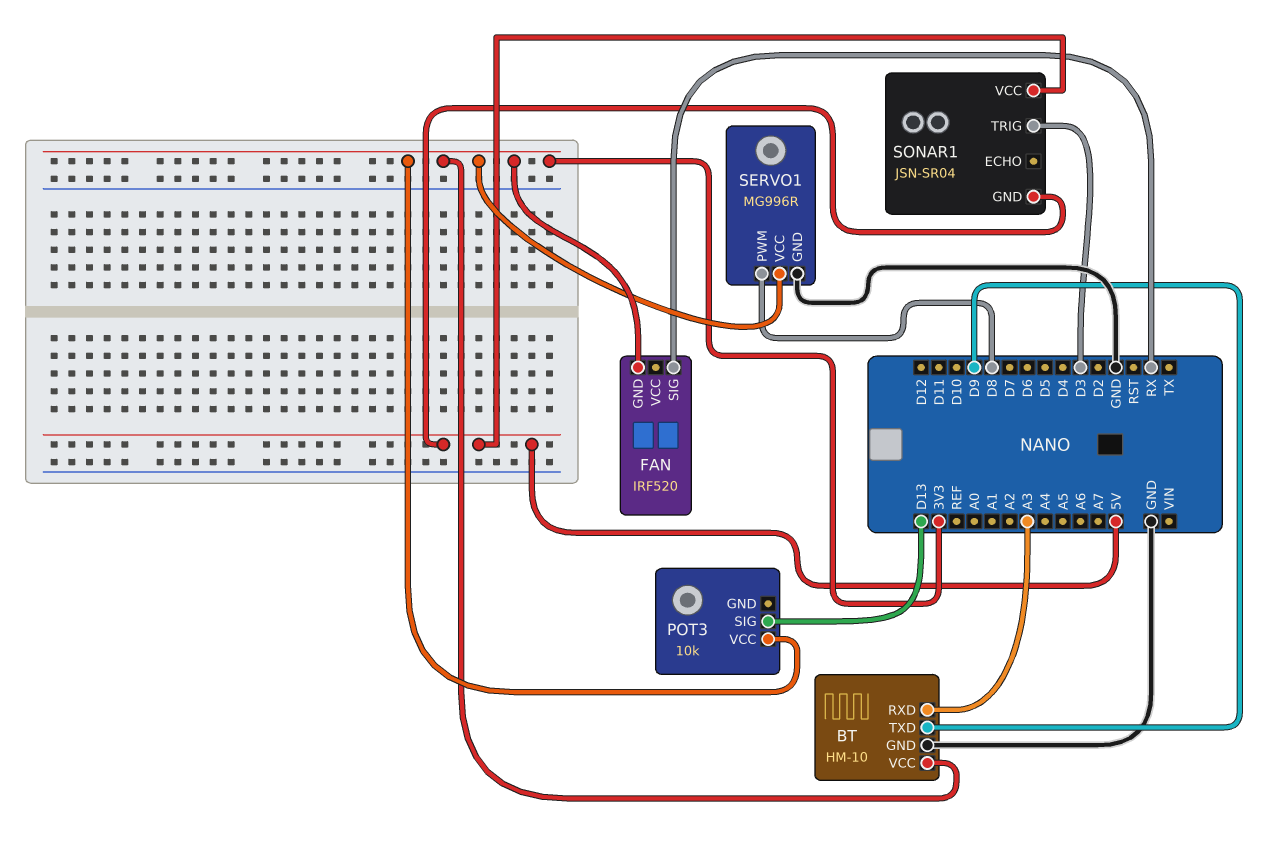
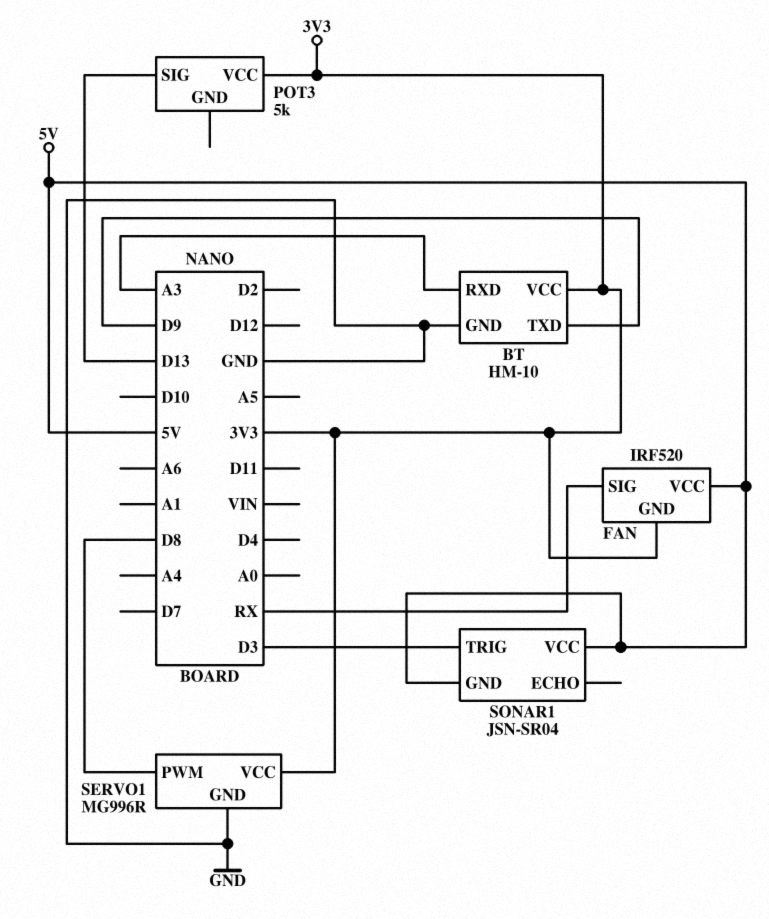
FAN pin VCC: none -> 5V
POT3: 10k -> 5k

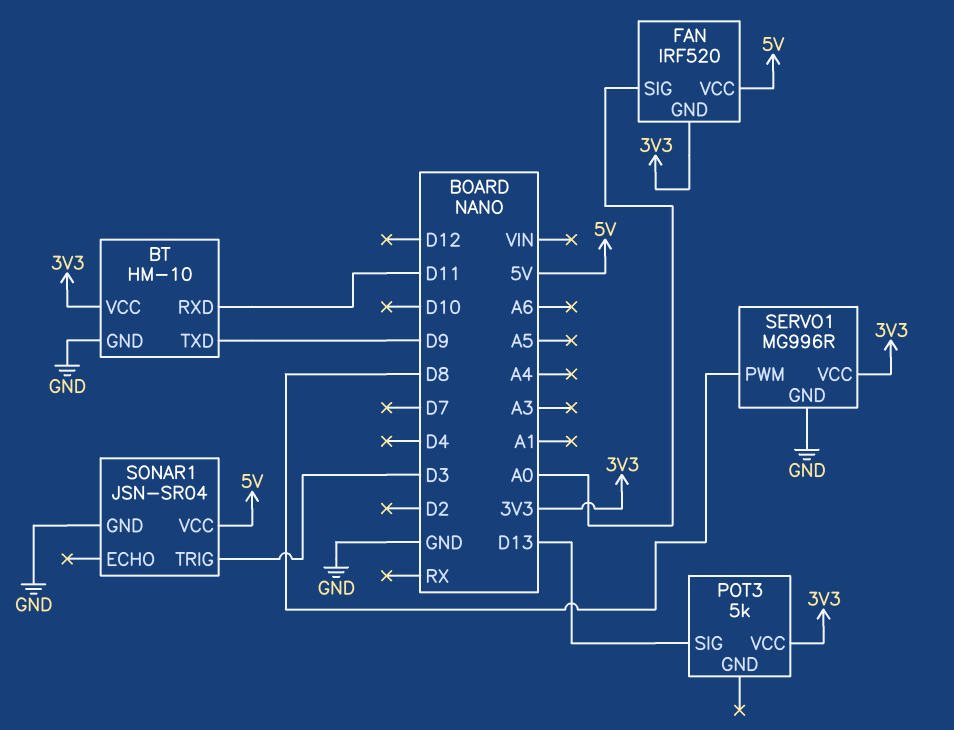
BT pin RXD: A3 -> D11
FAN pin SIG: RX -> A0
SONAR1 pin GND: 5V -> GND

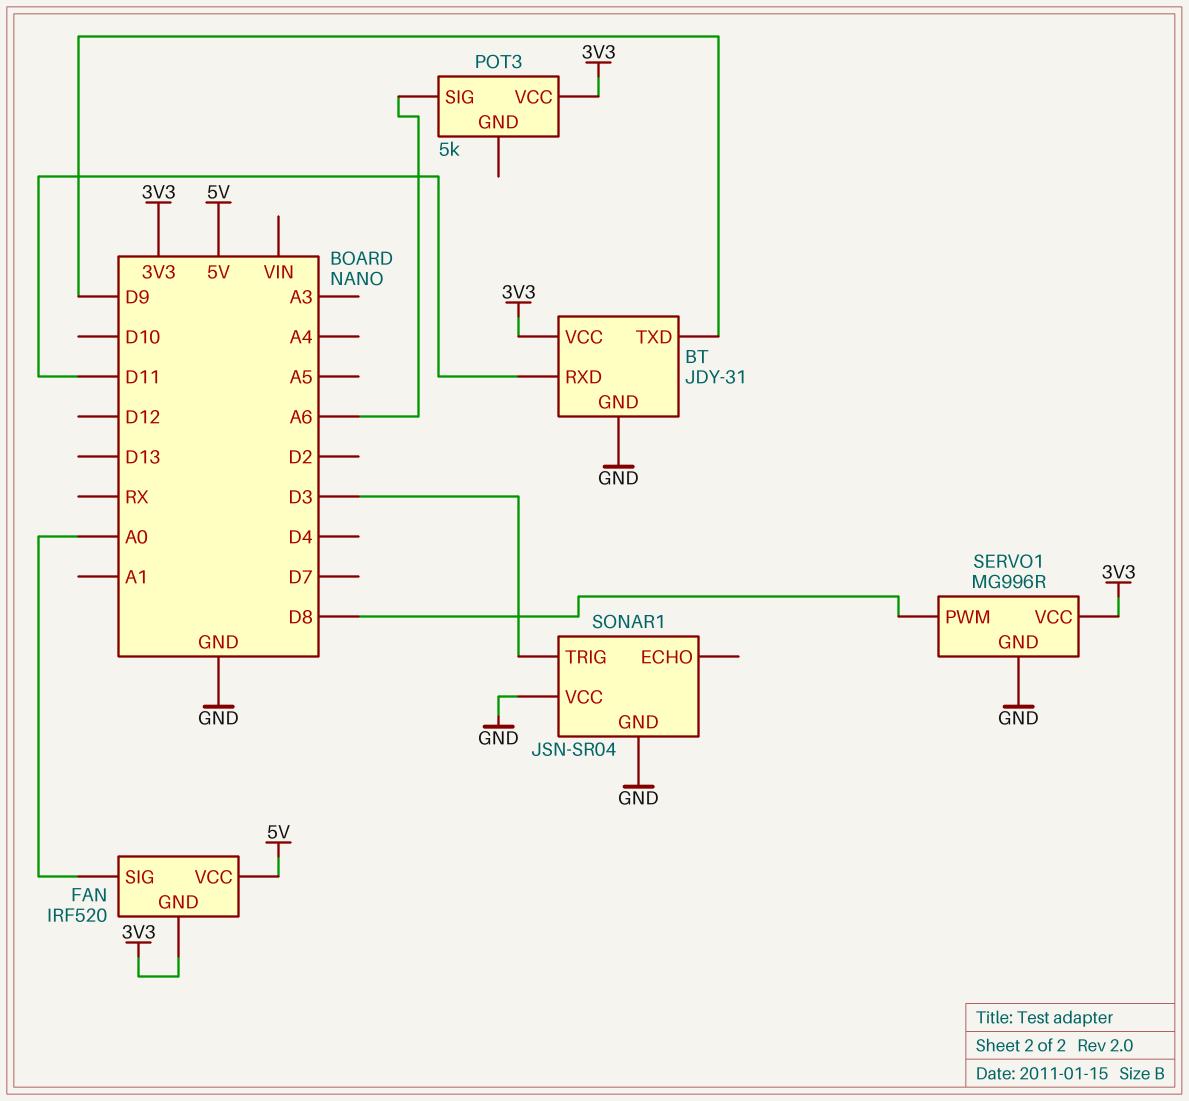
BT: HM-10 -> JDY-31
POT3 pin SIG: D13 -> A6
SONAR1 pin VCC: 5V -> GND

